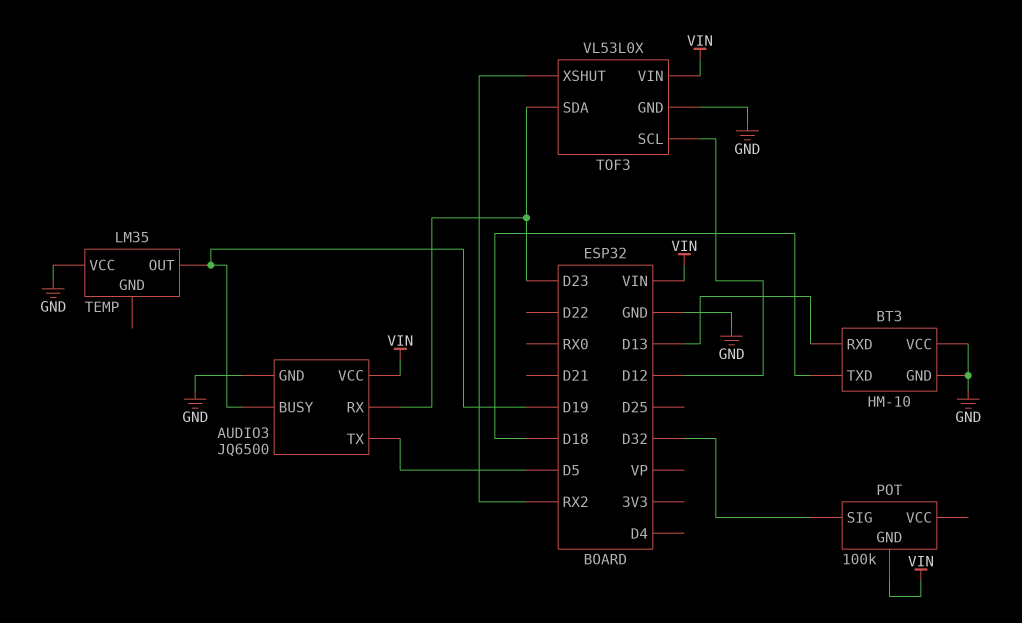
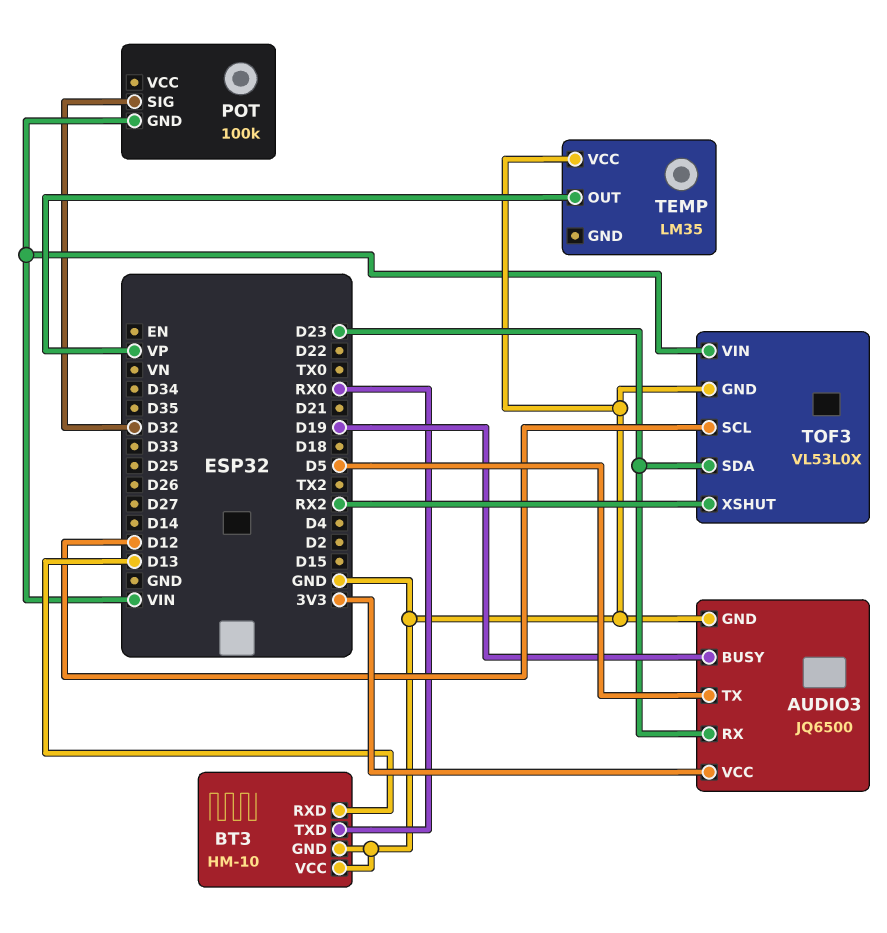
AUDIO3 pin VCC: VIN -> 3V3
BT3 pin TXD: D18 -> RX0
TEMP pin OUT: D19 -> VP

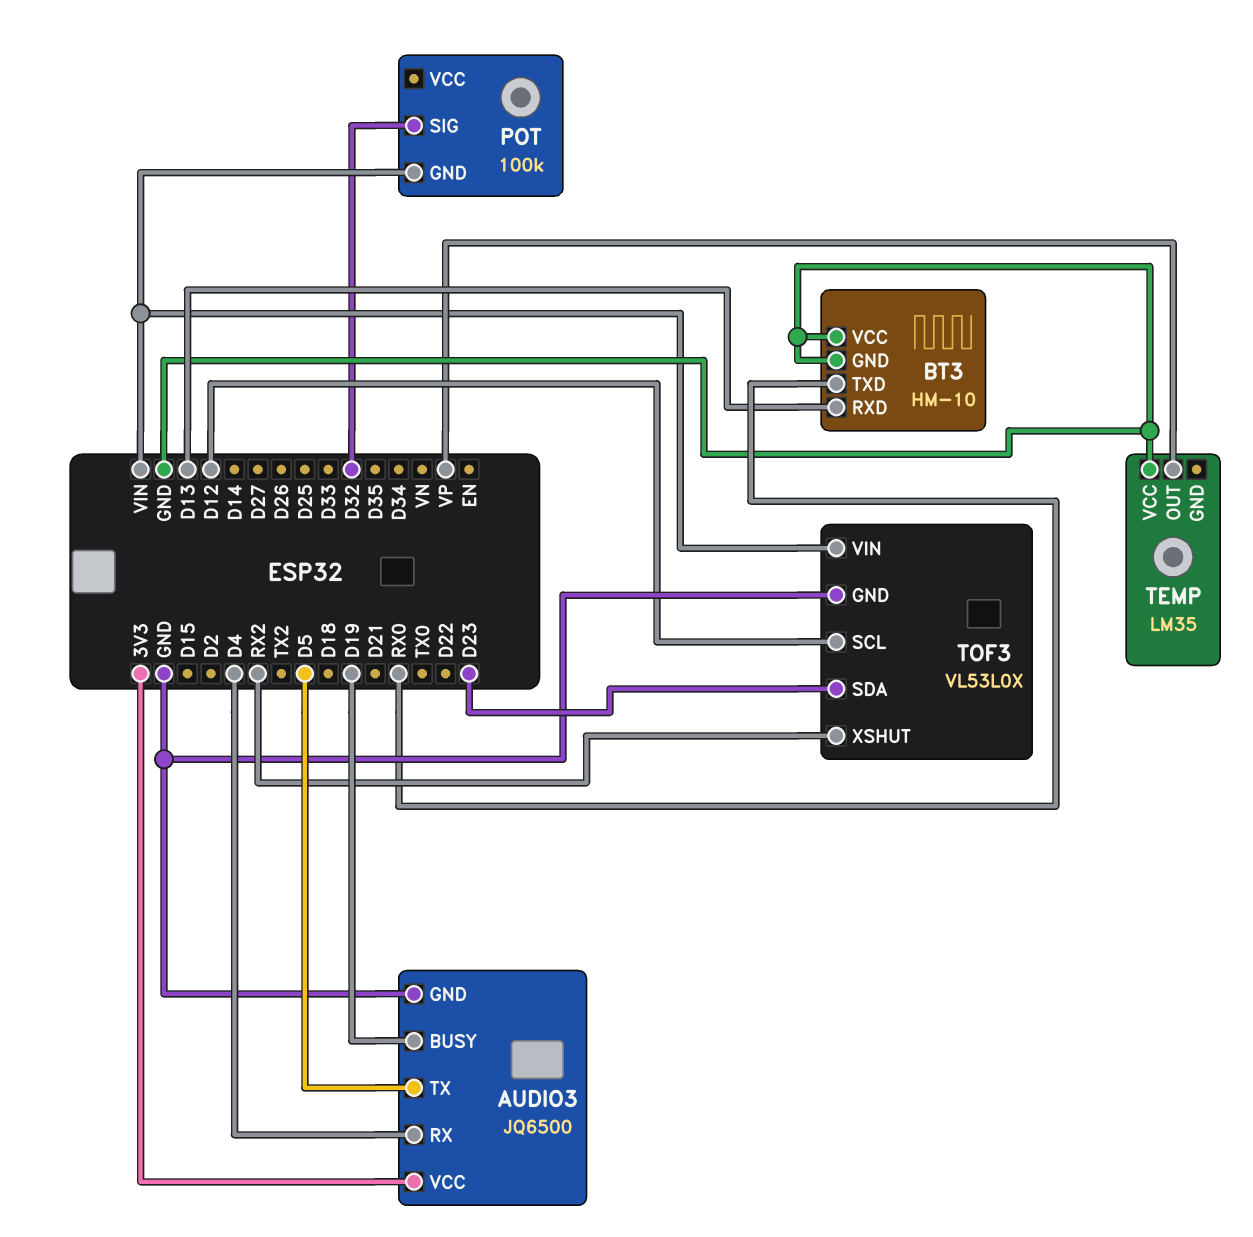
AUDIO3 pin RX: D23 -> D4

